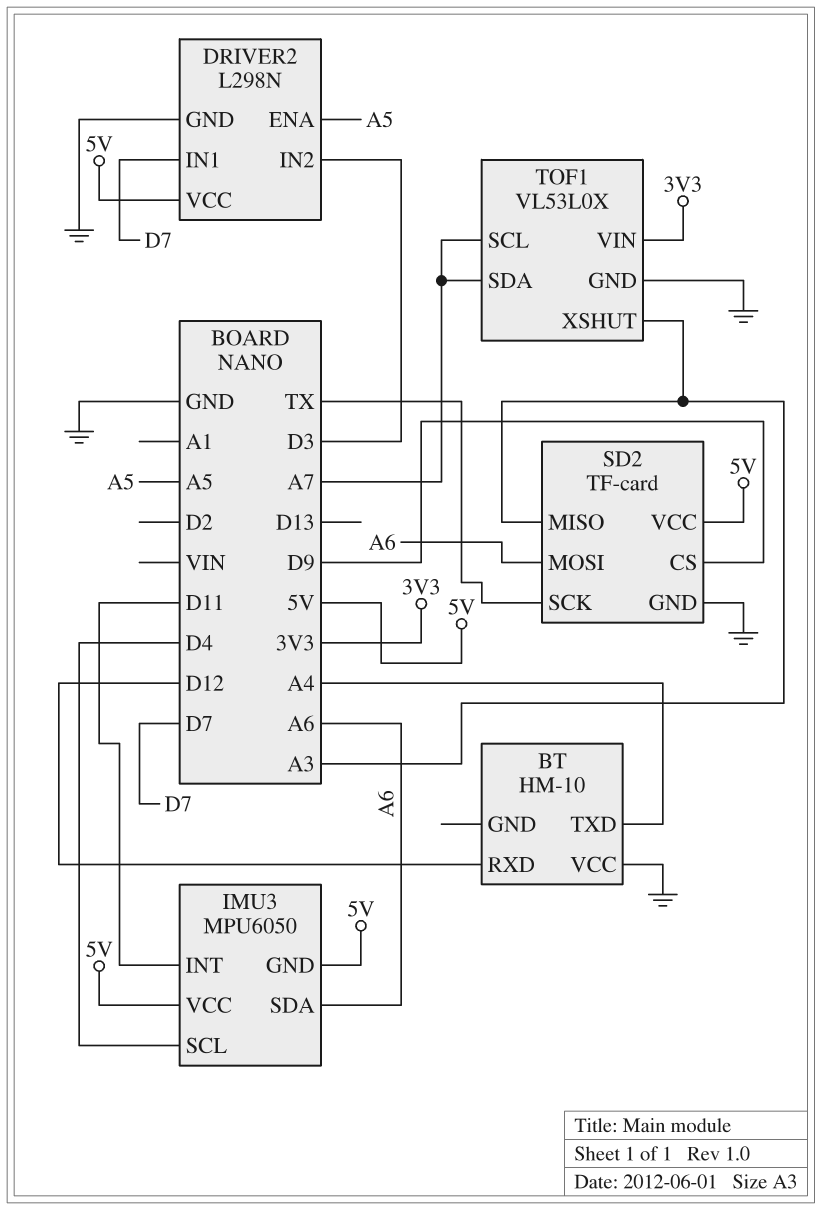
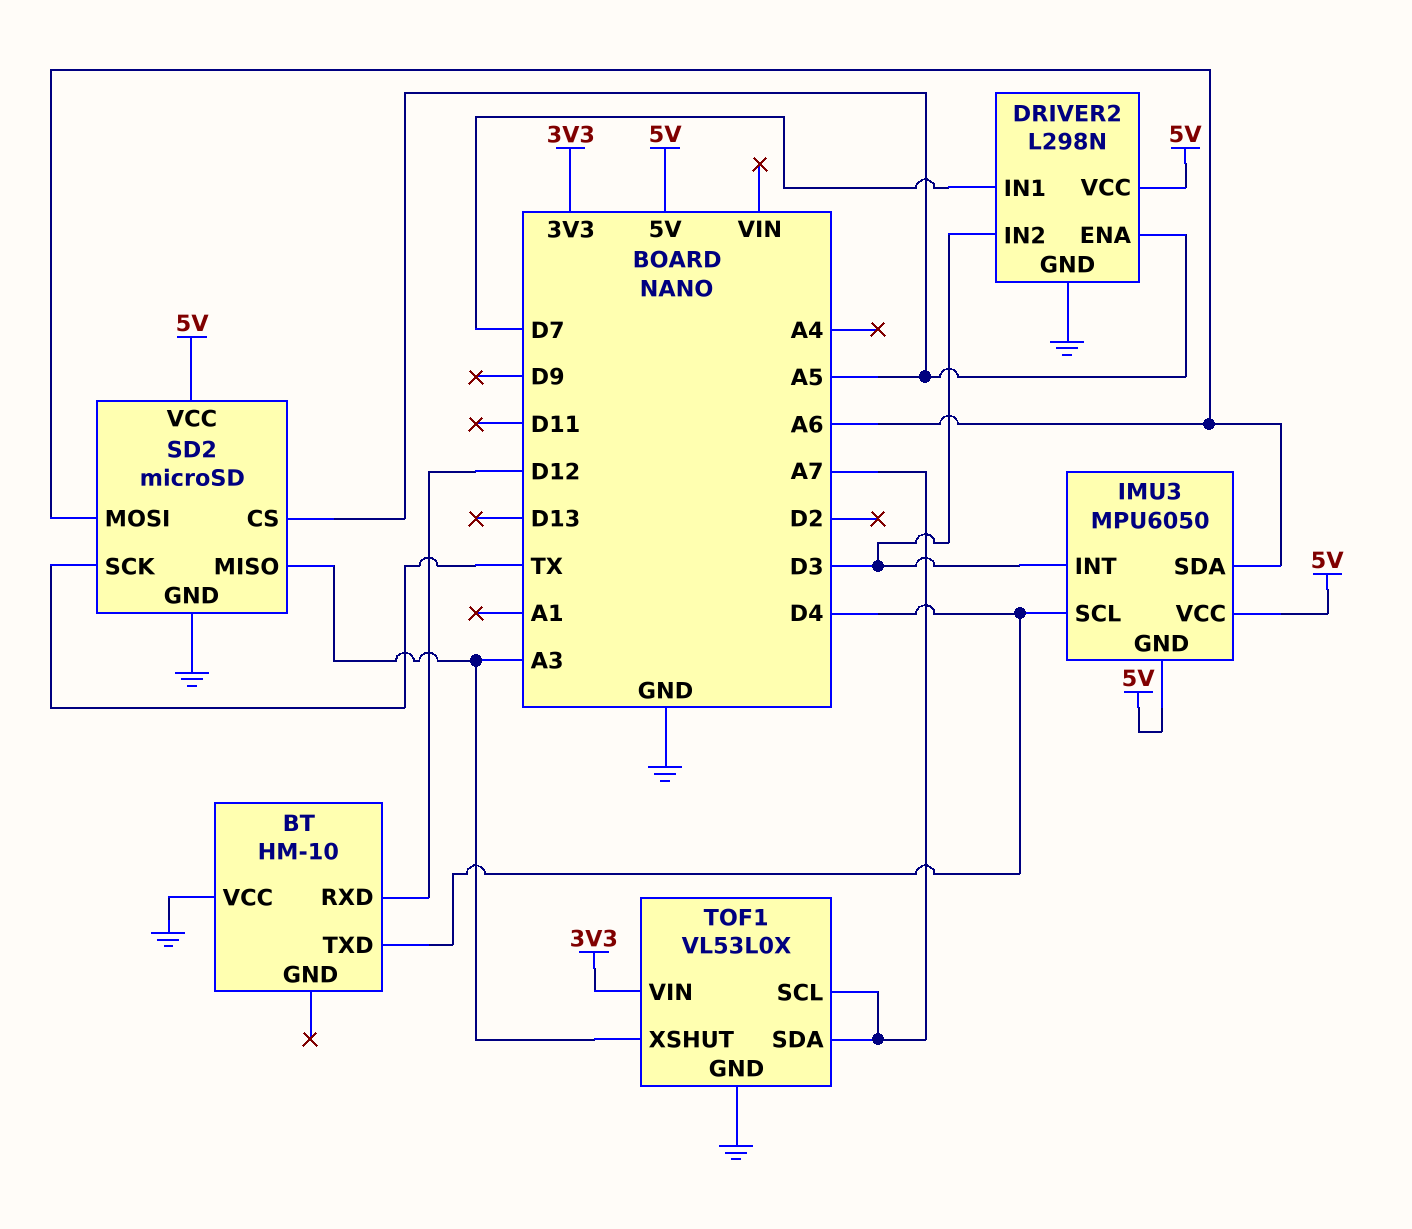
BT pin TXD: A4 -> D4
IMU3 pin INT: D11 -> D3
SD2: TF-card -> microSD
SD2 pin CS: D9 -> A5

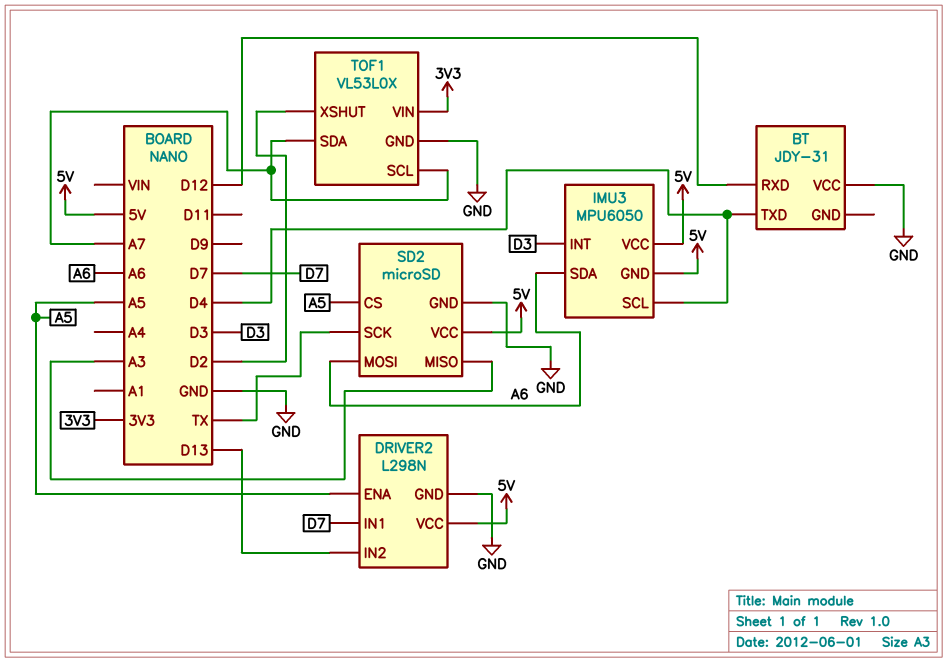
BT: HM-10 -> JDY-31
DRIVER2 pin IN2: D3 -> D13
TOF1 pin XSHUT: A3 -> D2

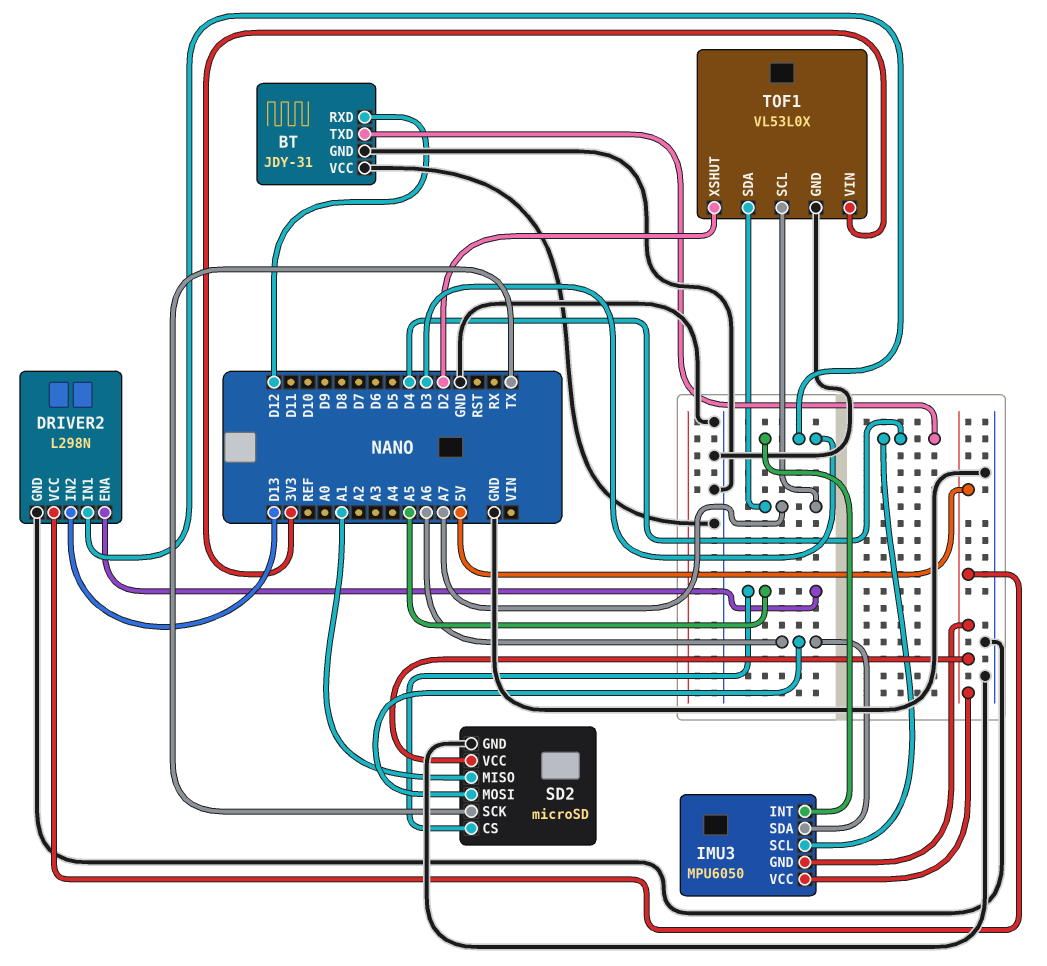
BT pin GND: none -> GND
DRIVER2 pin IN1: D7 -> D3
SD2 pin MISO: A3 -> A1

